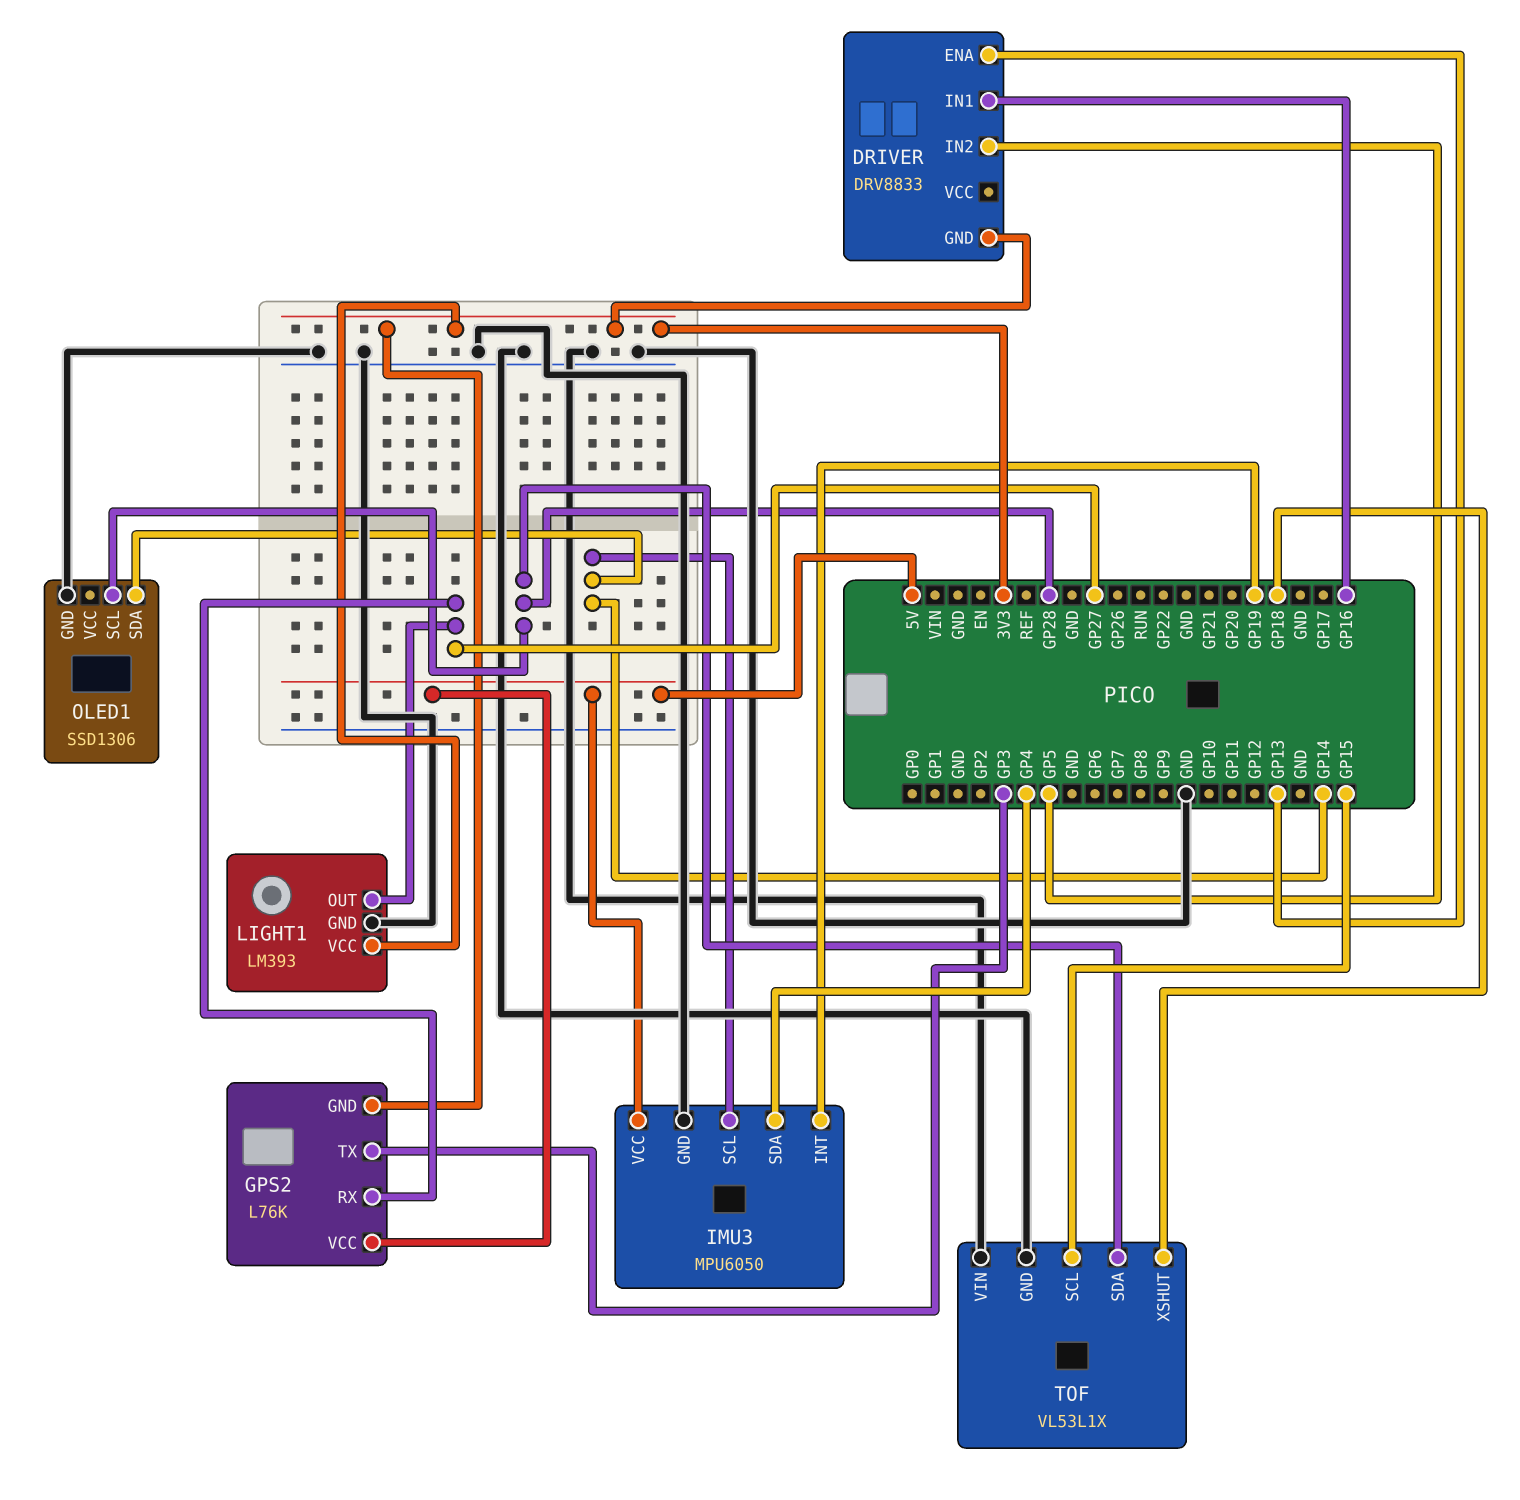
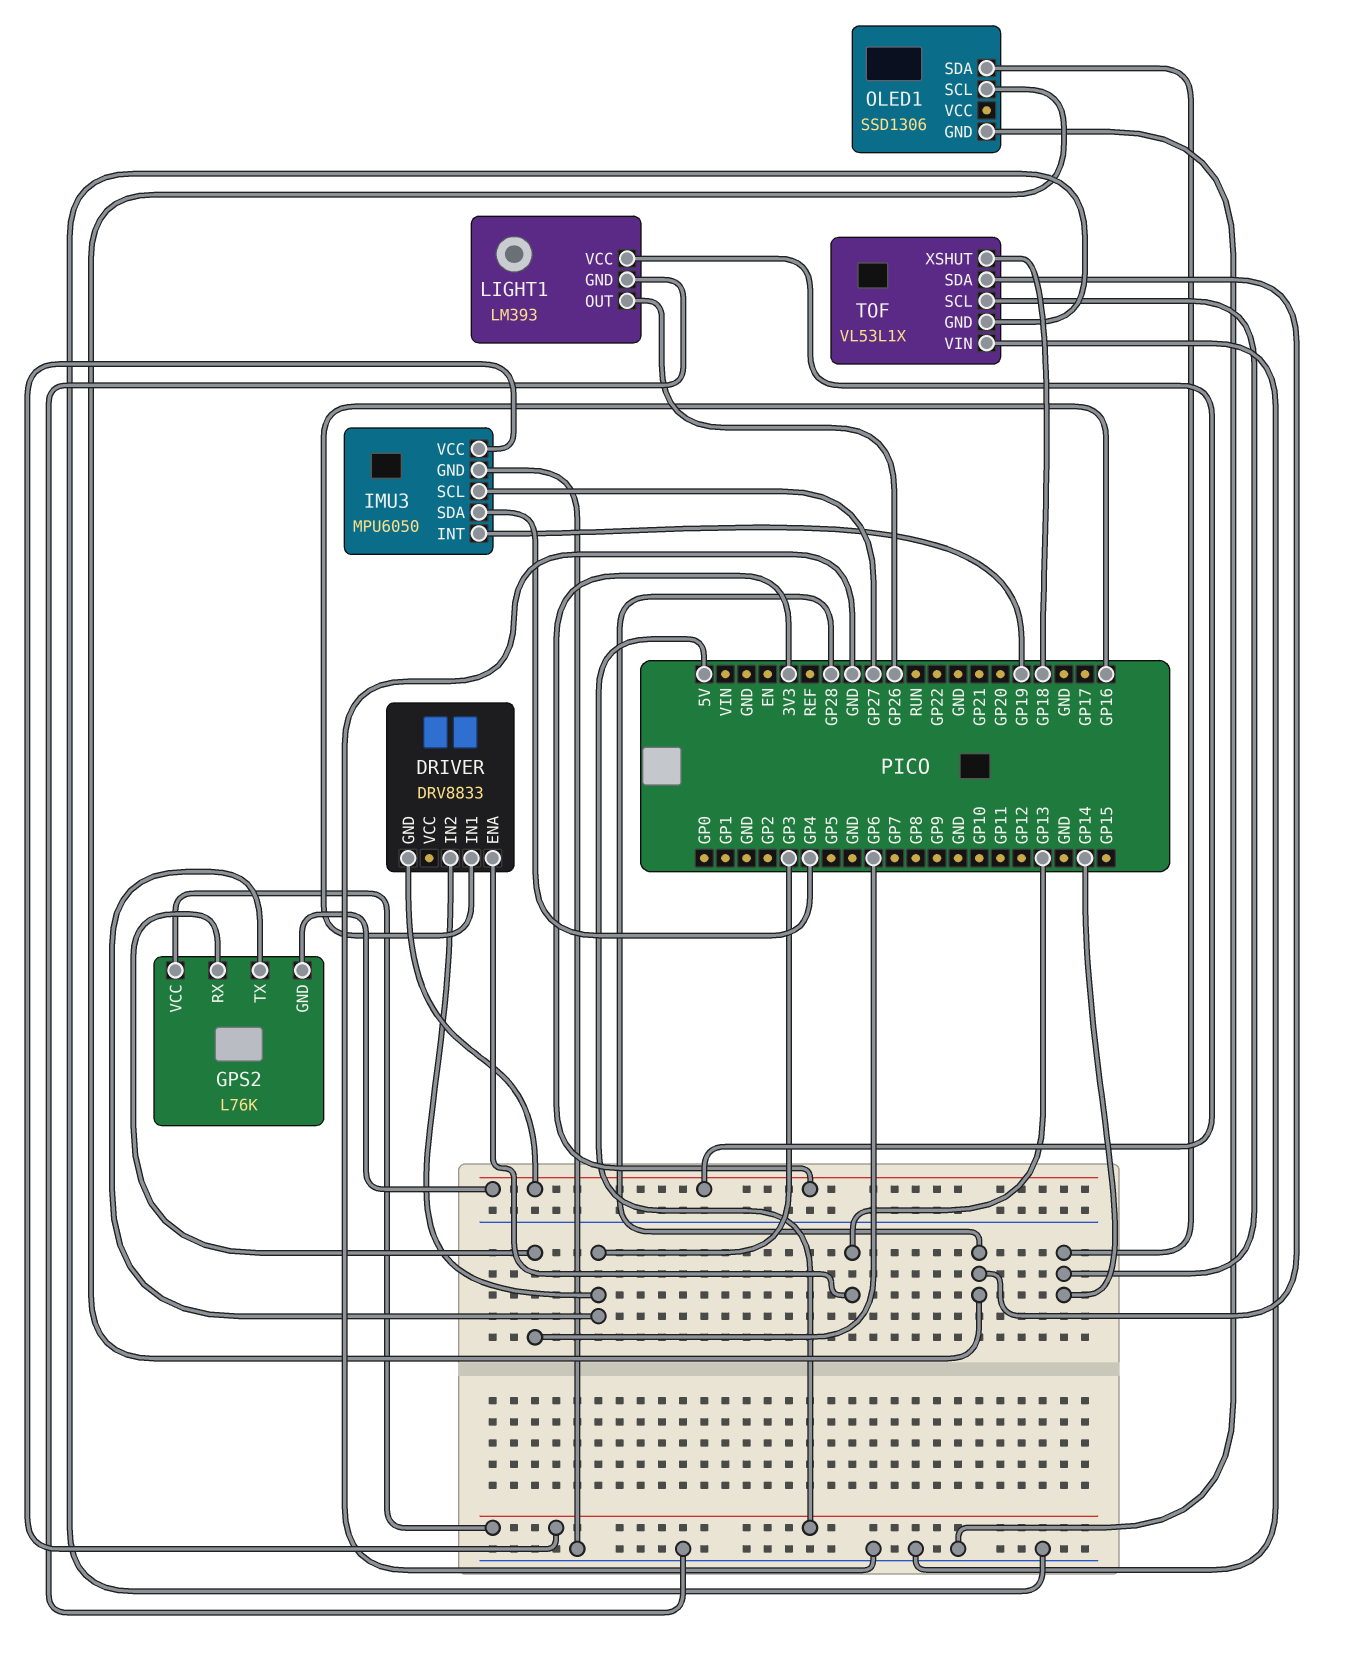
DRIVER pin IN2: GP5 -> GP3
GPS2 pin RX: GP27 -> GP6
IMU3 pin SCL: GP14 -> GP27
LIGHT1 pin OUT: GP27 -> GP26
TOF pin SCL: GP15 -> GP14

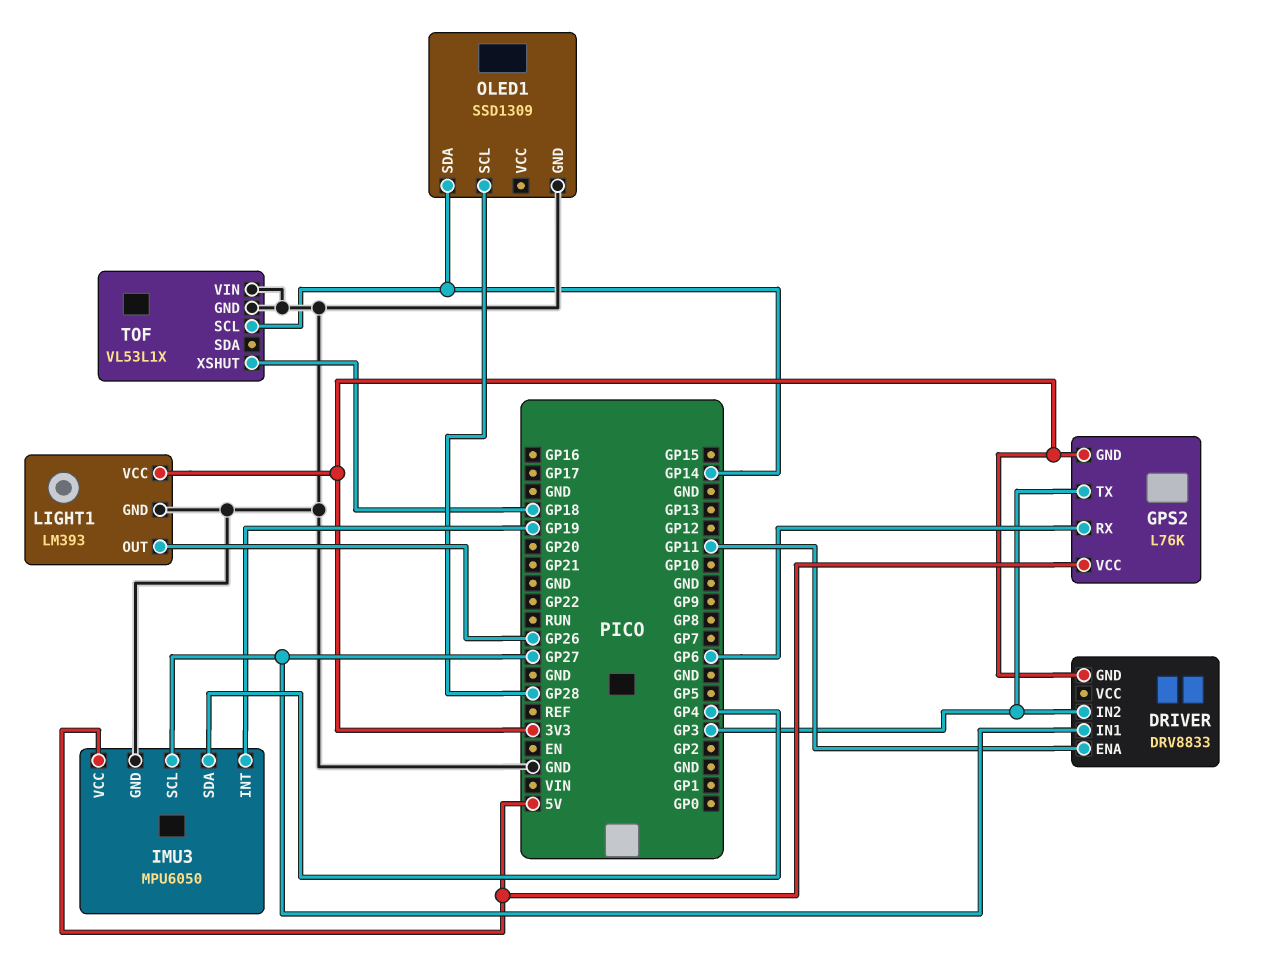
DRIVER pin ENA: GP13 -> GP11
DRIVER pin IN1: GP16 -> GP27
OLED1: SSD1306 -> SSD1309
TOF pin SDA: GP28 -> none

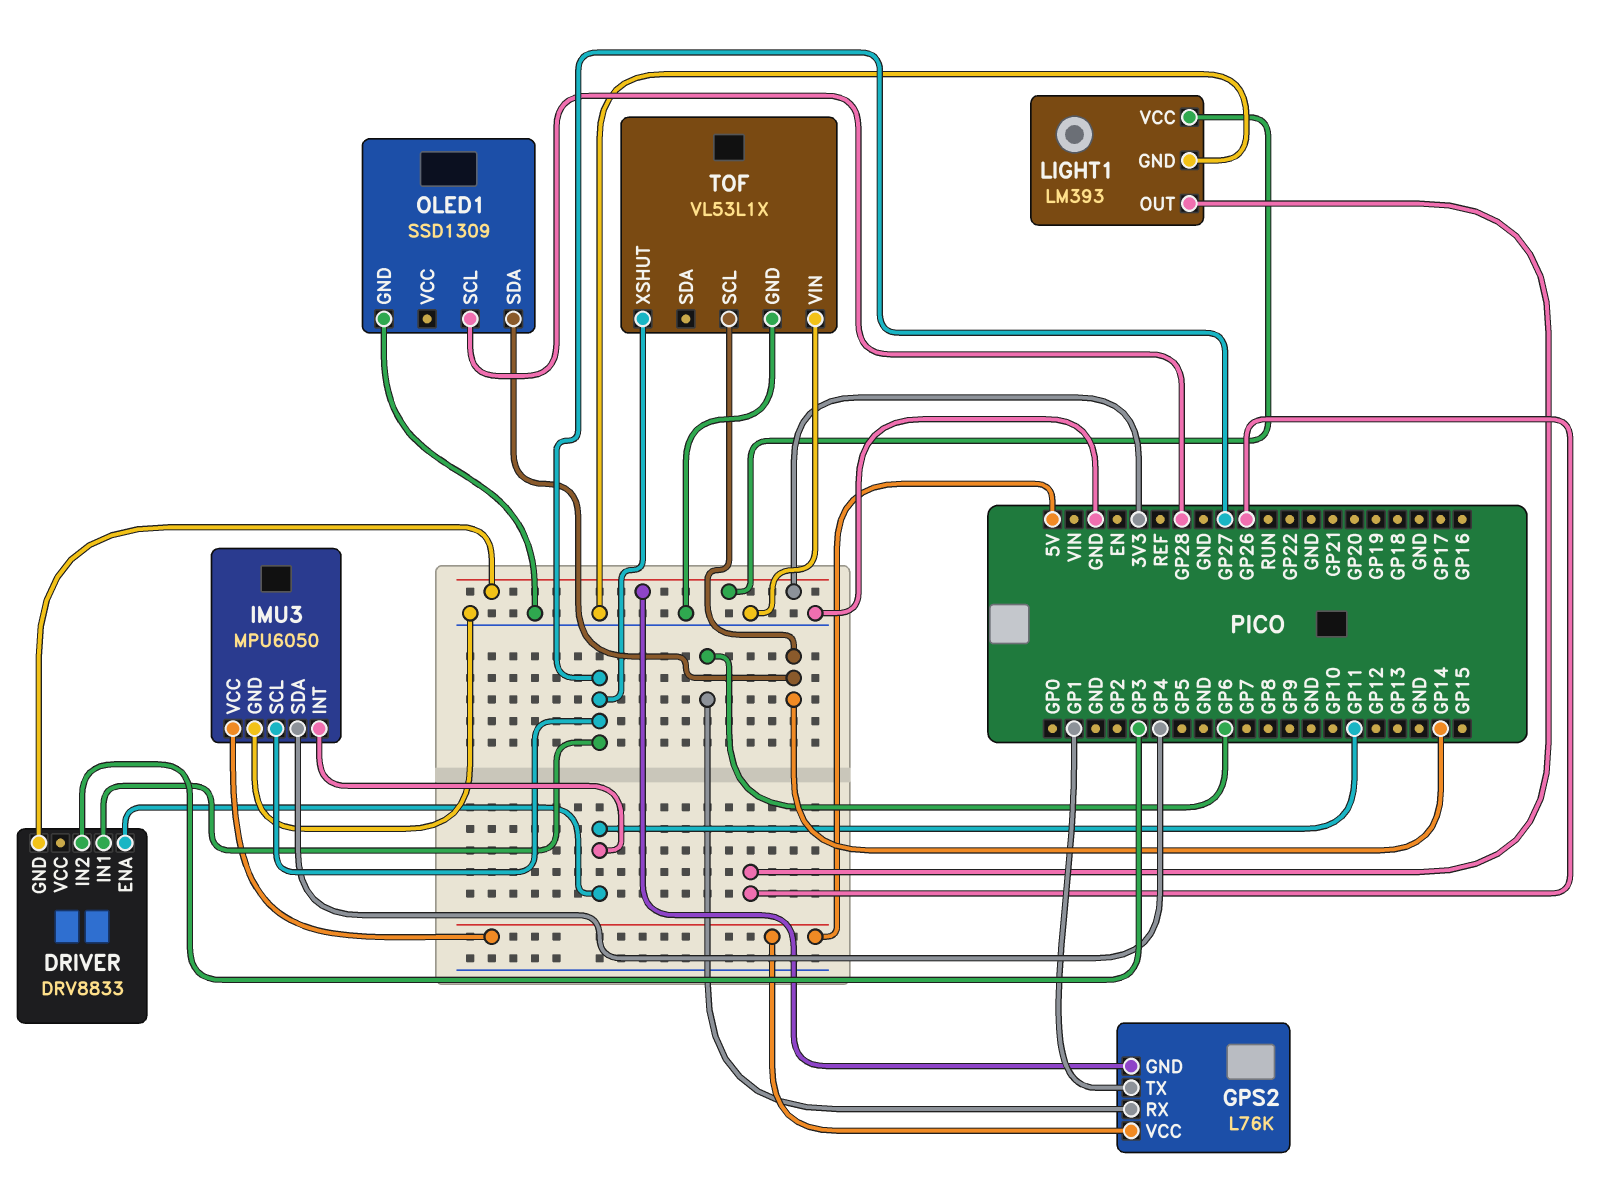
GPS2 pin TX: GP3 -> GP1
IMU3 pin INT: GP19 -> GP11
TOF pin XSHUT: GP18 -> GP27

